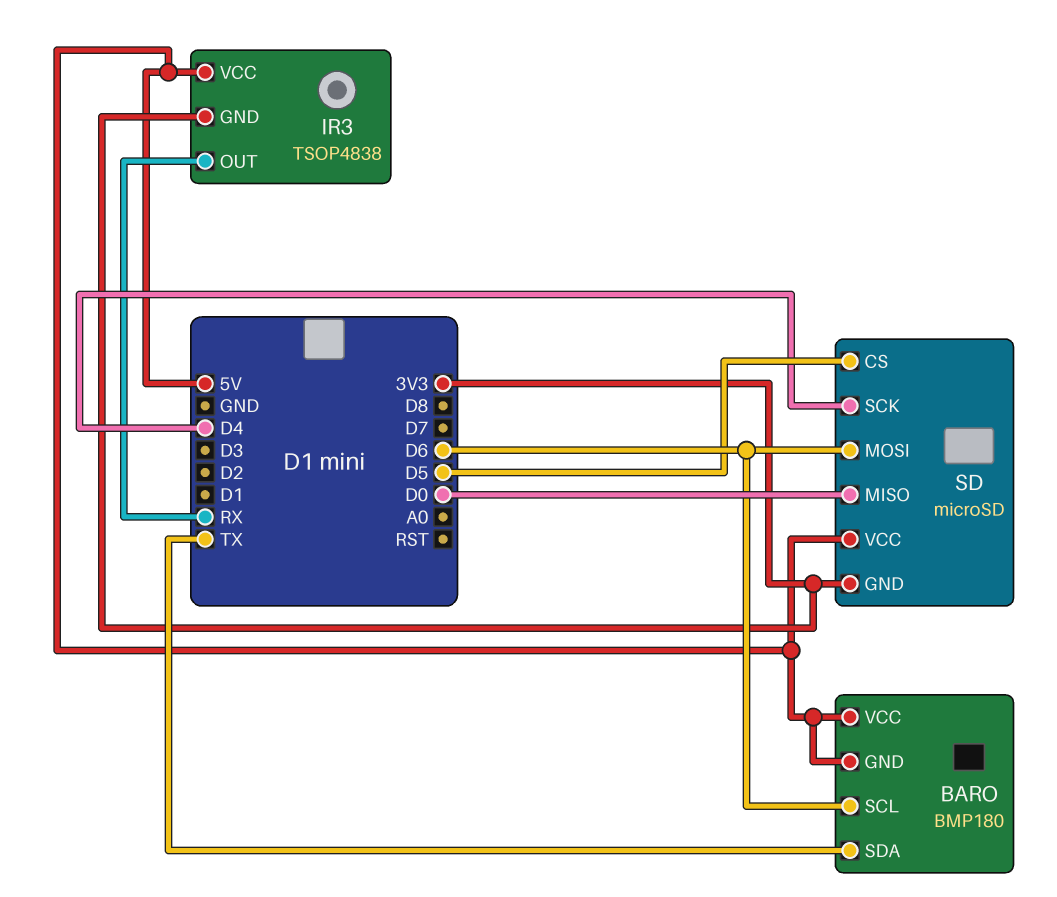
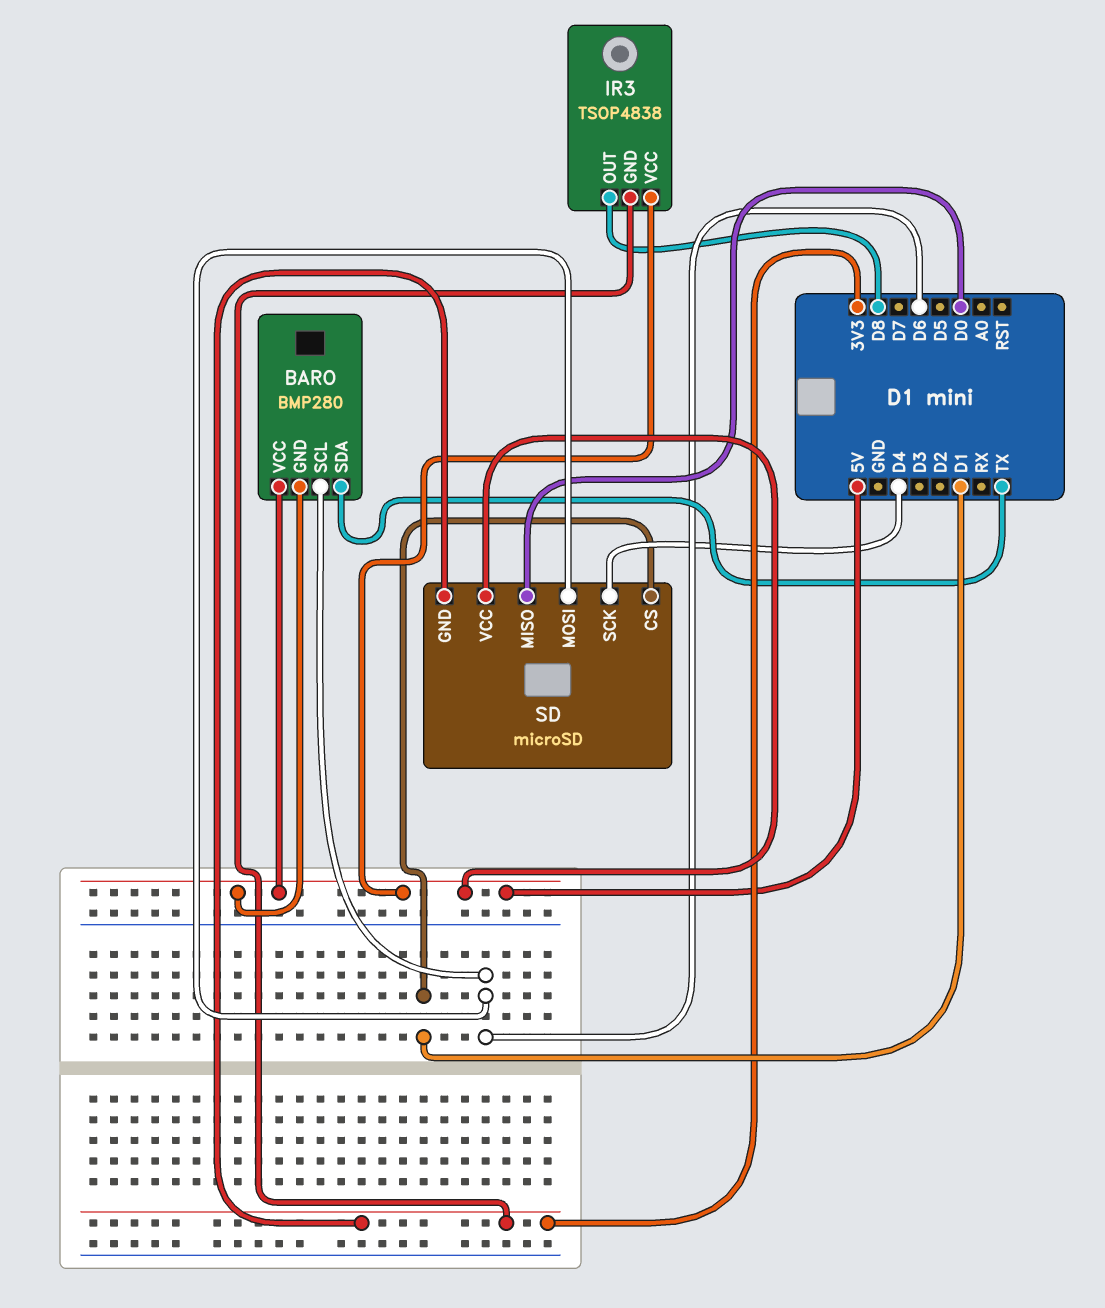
BARO: BMP180 -> BMP280
IR3 pin OUT: RX -> D8
SD pin CS: D5 -> D1

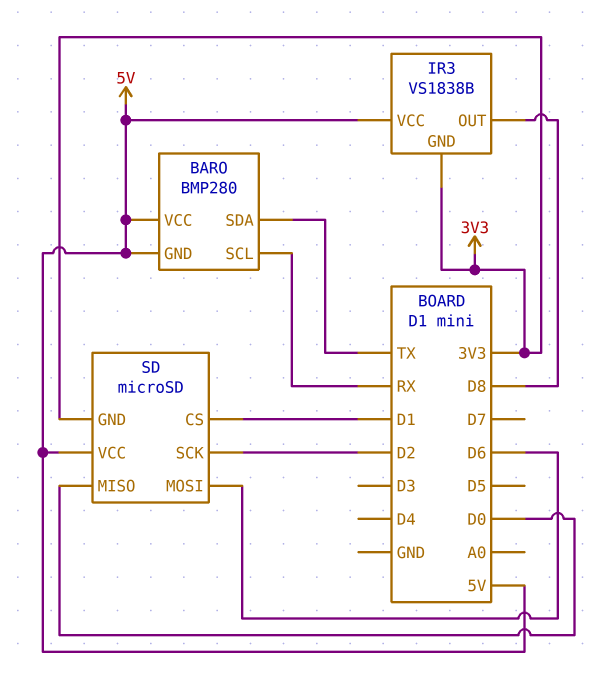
BARO pin SCL: D6 -> RX
IR3: TSOP4838 -> VS1838B
SD pin SCK: D4 -> D2

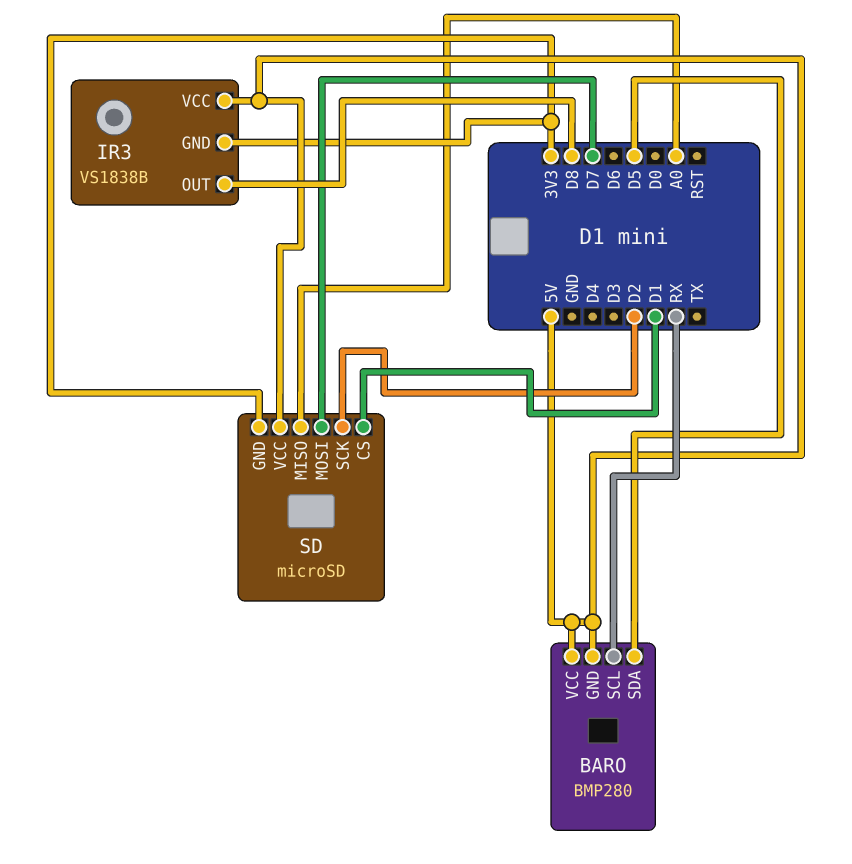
BARO pin SDA: TX -> D5
SD pin MISO: D0 -> A0
SD pin MOSI: D6 -> D7

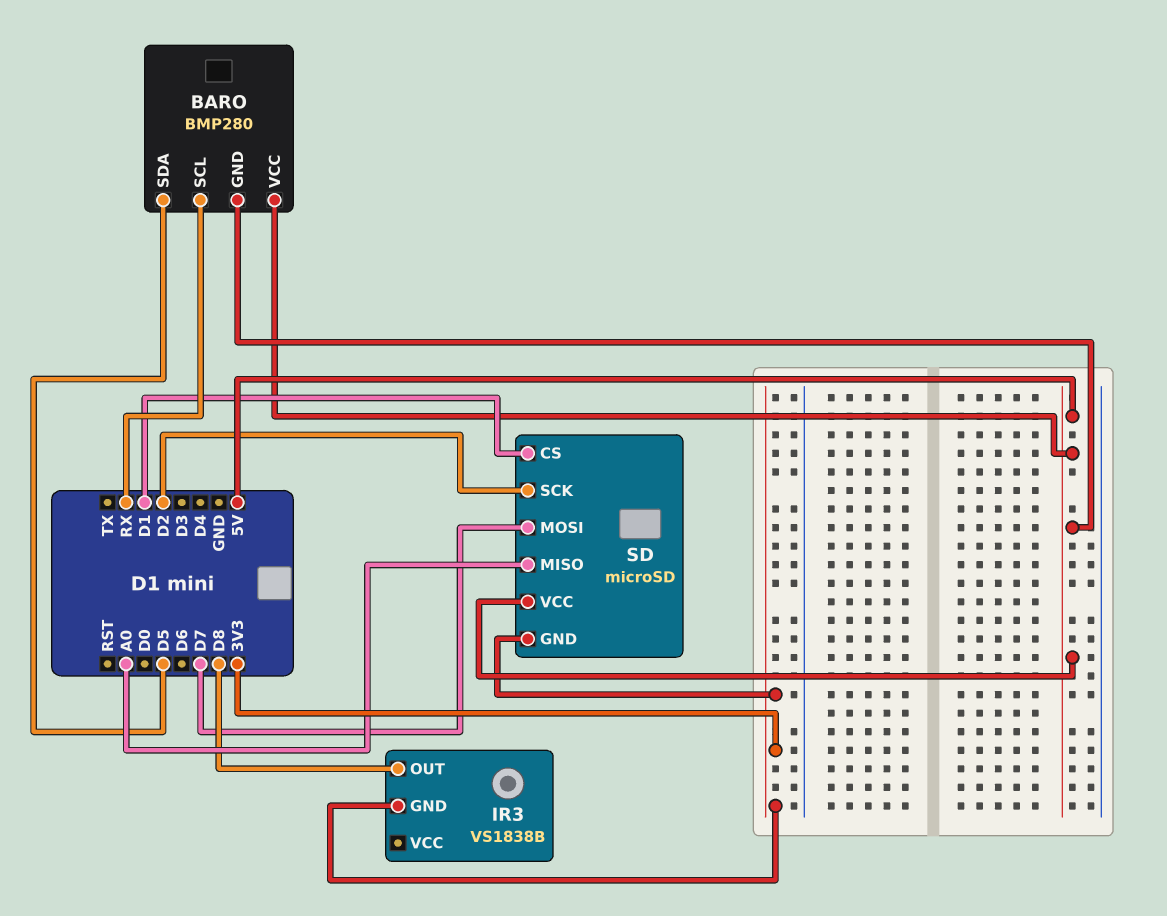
IR3 pin VCC: 5V -> none

